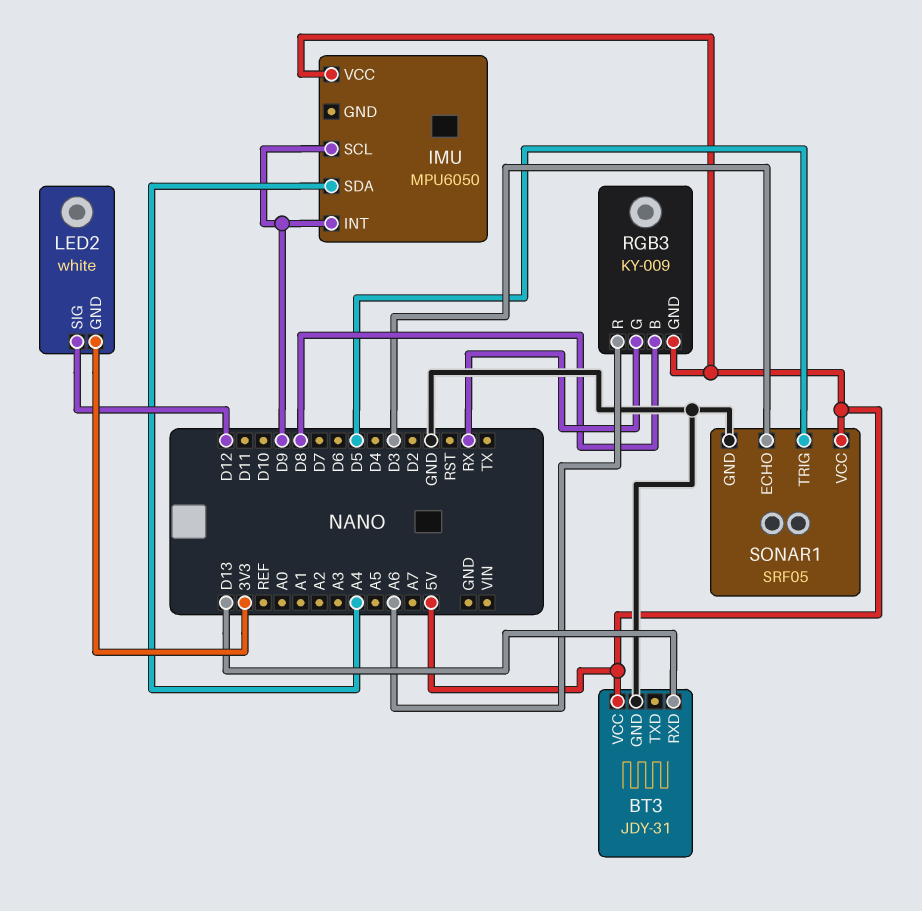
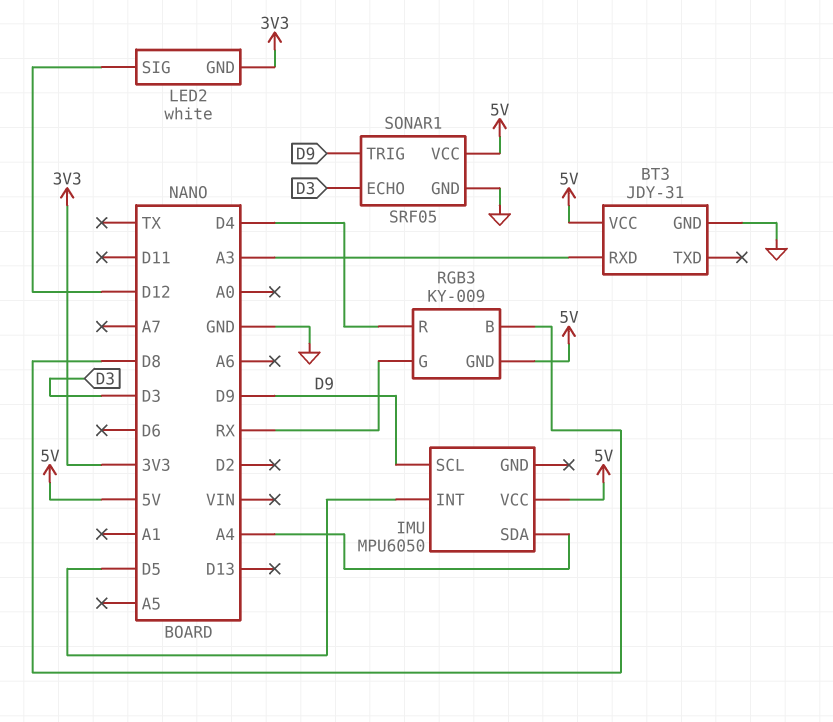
BT3 pin RXD: D13 -> A3
IMU pin INT: D9 -> D5
RGB3 pin R: A6 -> D4
SONAR1 pin TRIG: D5 -> D9

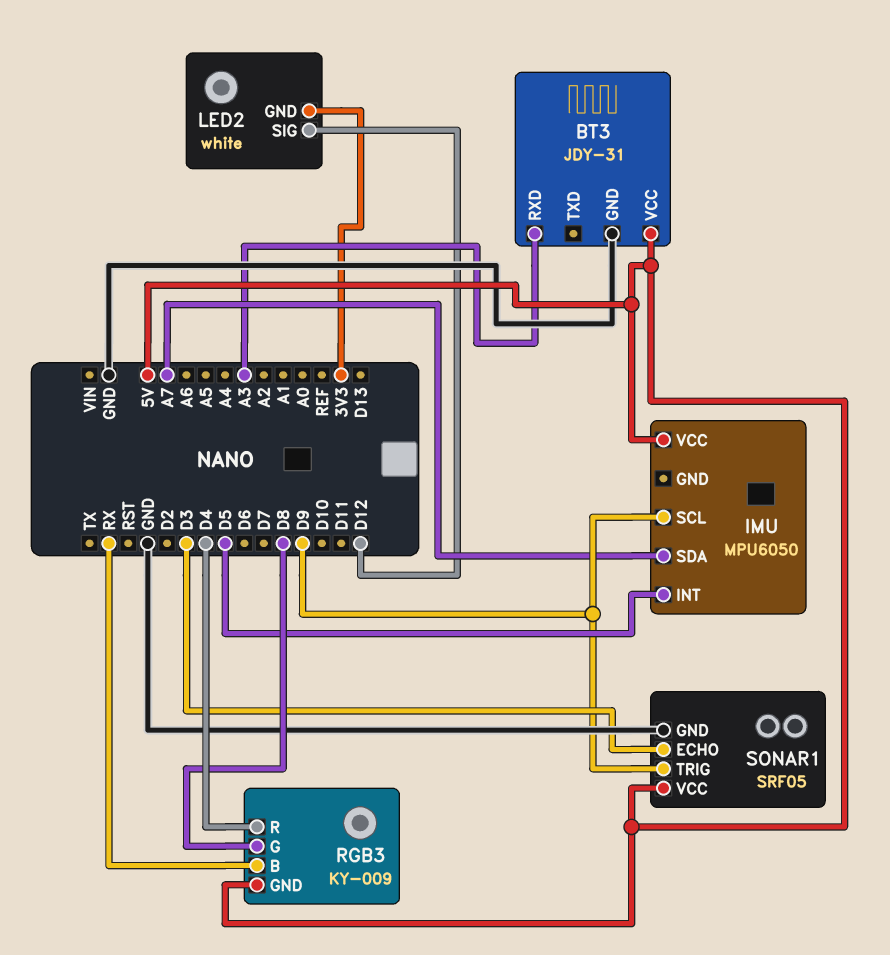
IMU pin SDA: A4 -> A7
RGB3 pin B: D8 -> RX
RGB3 pin G: RX -> D8

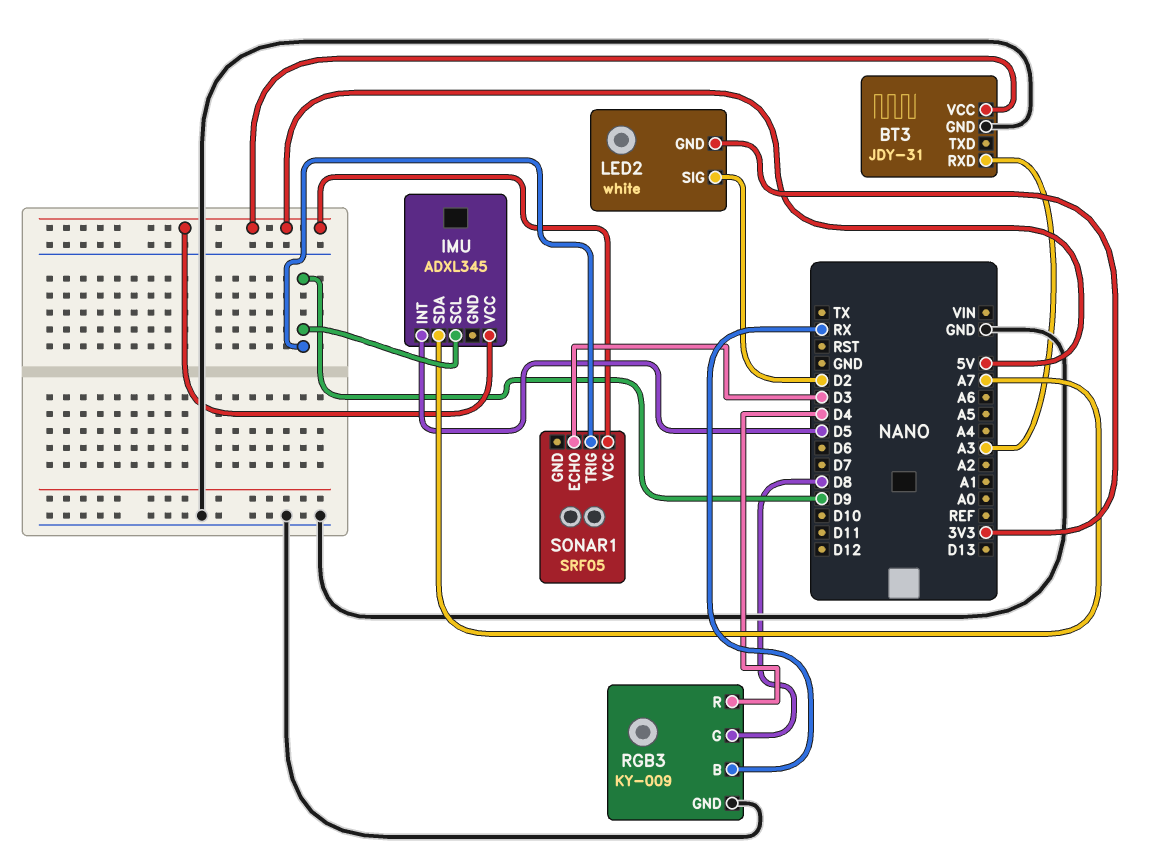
IMU: MPU6050 -> ADXL345
LED2 pin SIG: D12 -> D2
RGB3 pin GND: 5V -> GND
SONAR1 pin GND: GND -> none

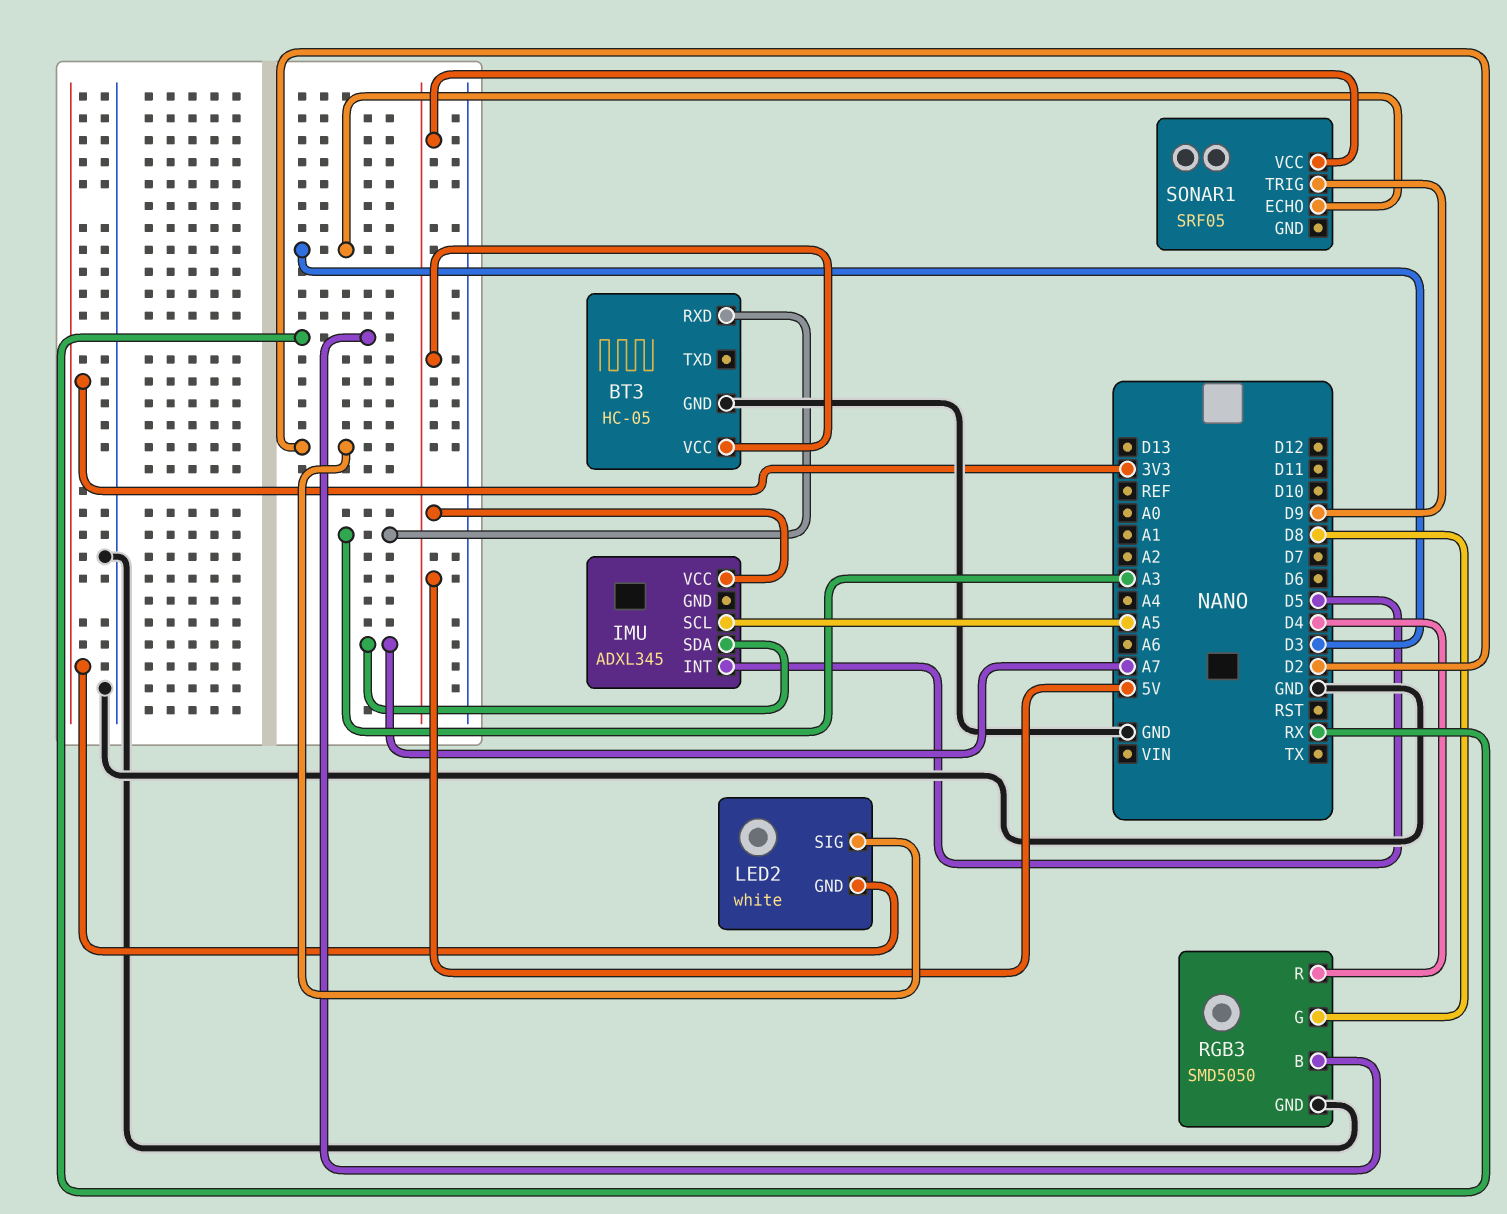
BT3: JDY-31 -> HC-05
IMU pin SCL: D9 -> A5
RGB3: KY-009 -> SMD5050

